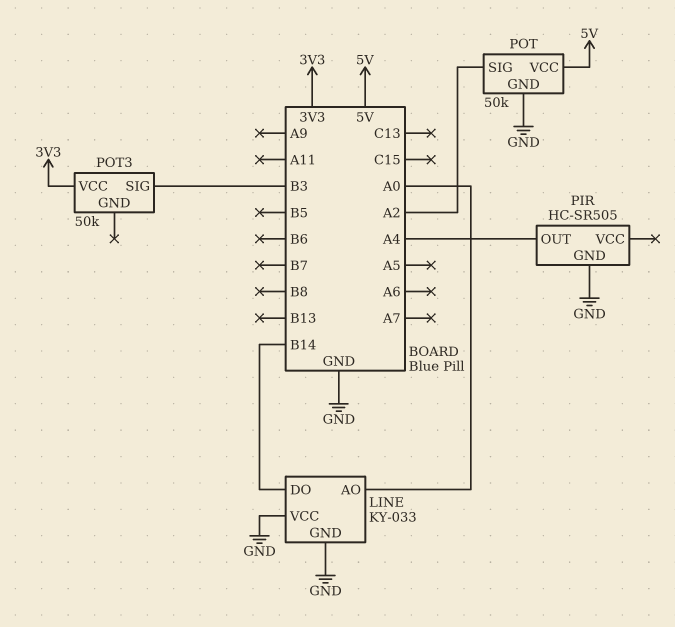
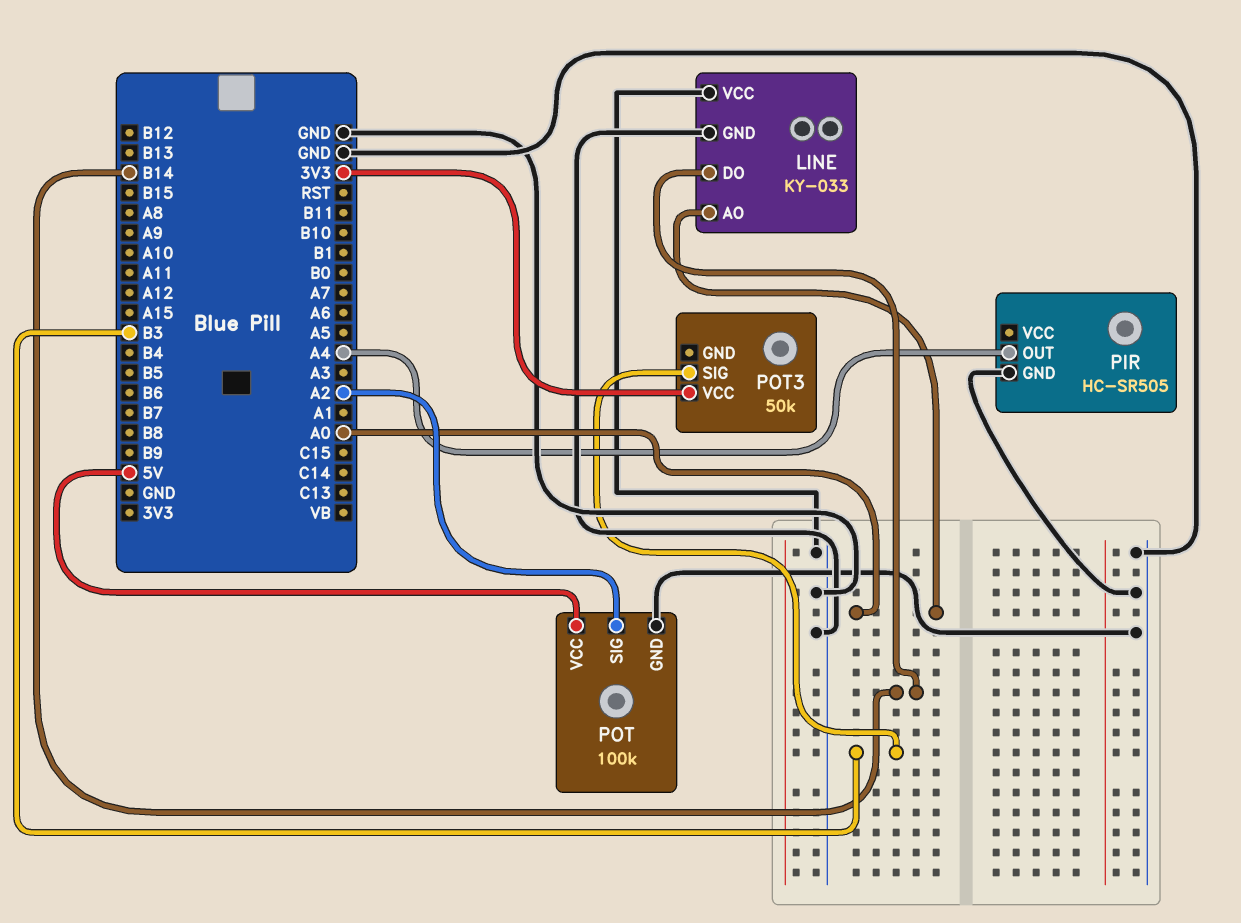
POT: 50k -> 100k

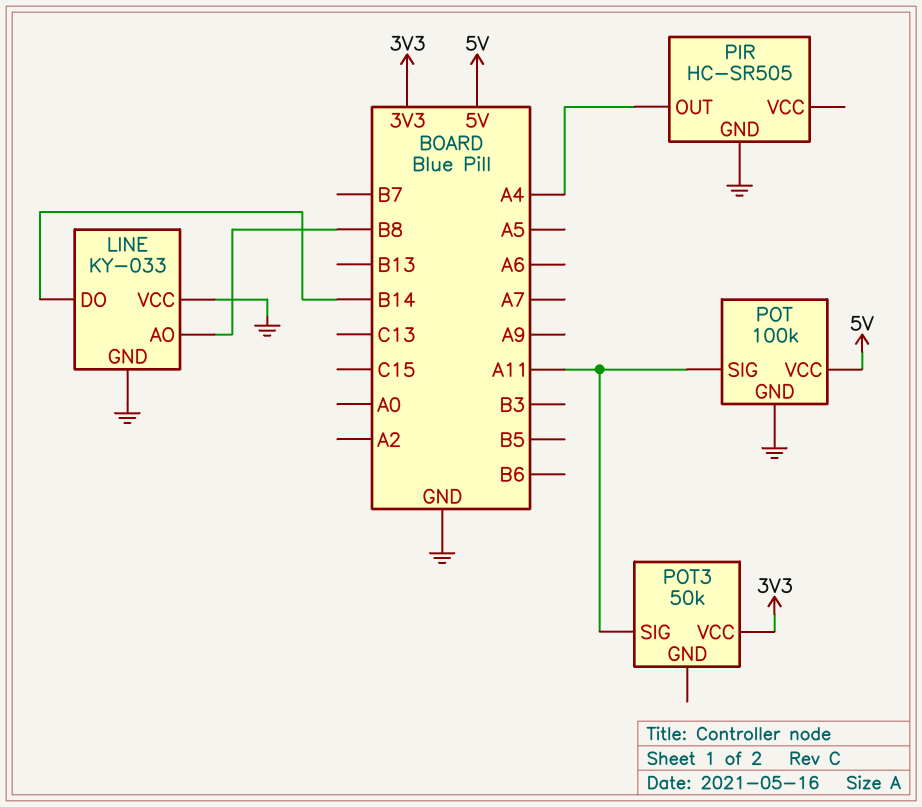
LINE pin AO: A0 -> B8
POT pin SIG: A2 -> A11
POT3 pin SIG: B3 -> A11

